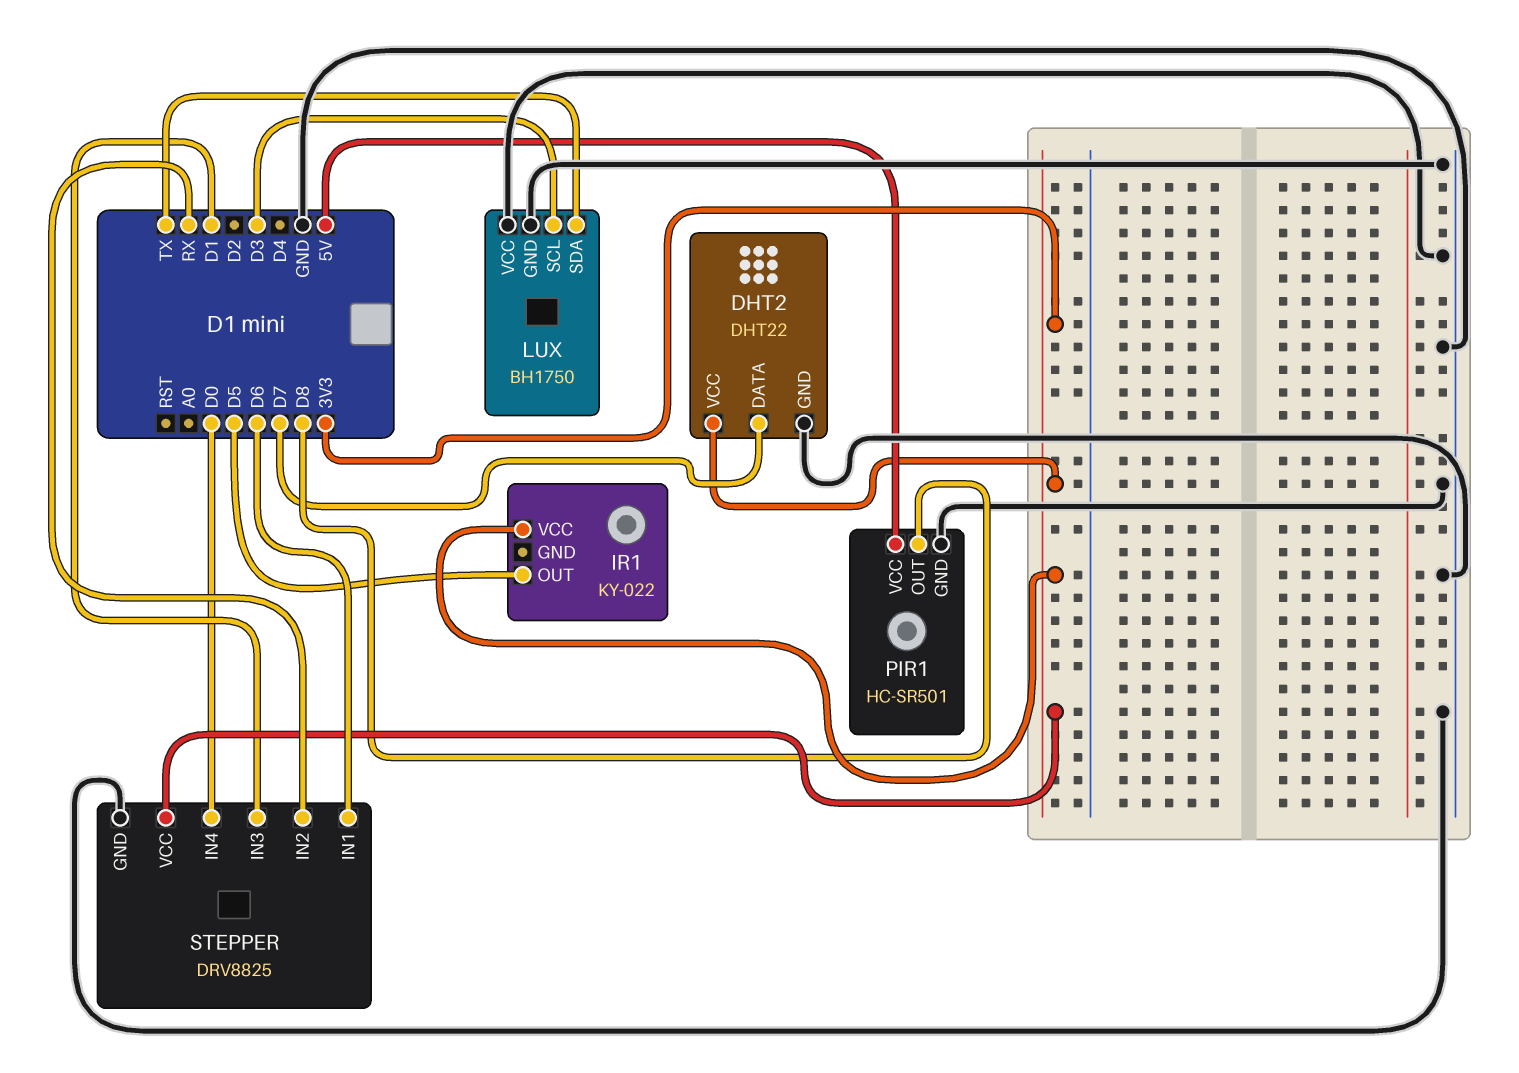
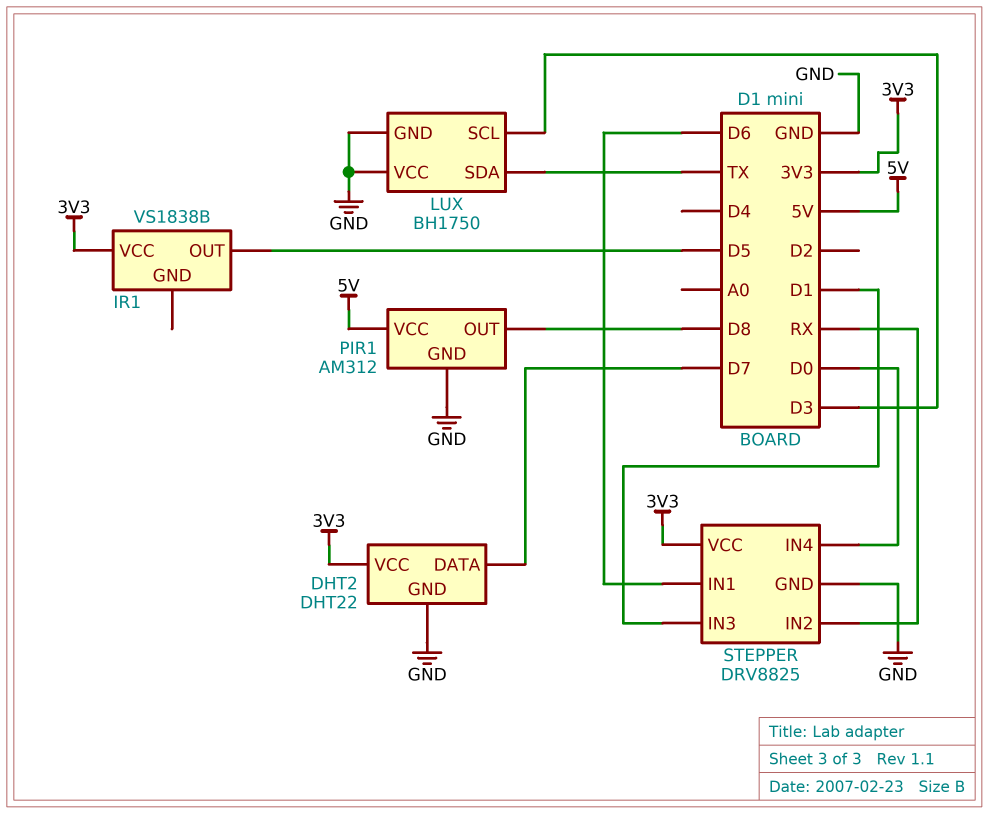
IR1: KY-022 -> VS1838B
PIR1: HC-SR501 -> AM312

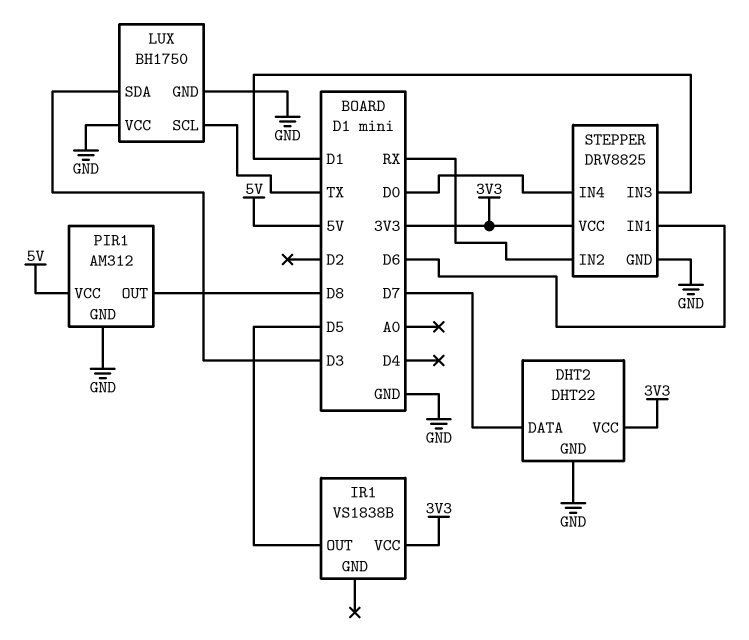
LUX pin SCL: D3 -> TX
LUX pin SDA: TX -> D3

